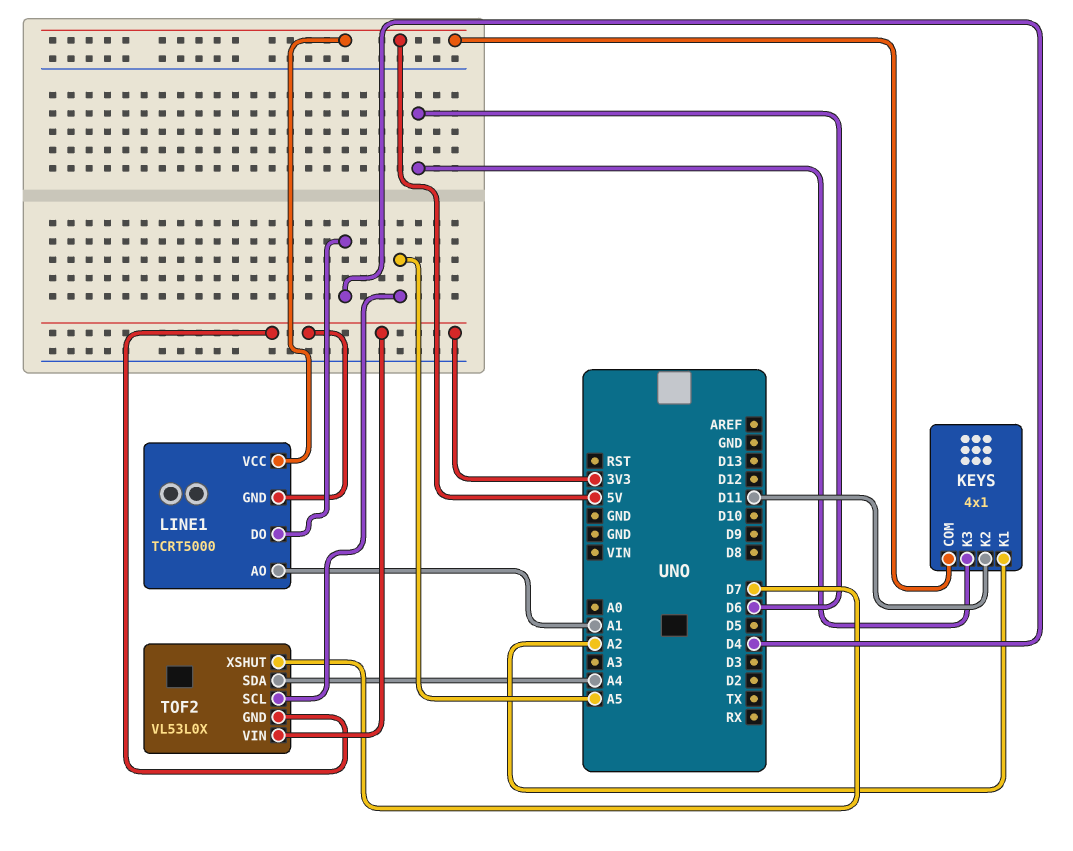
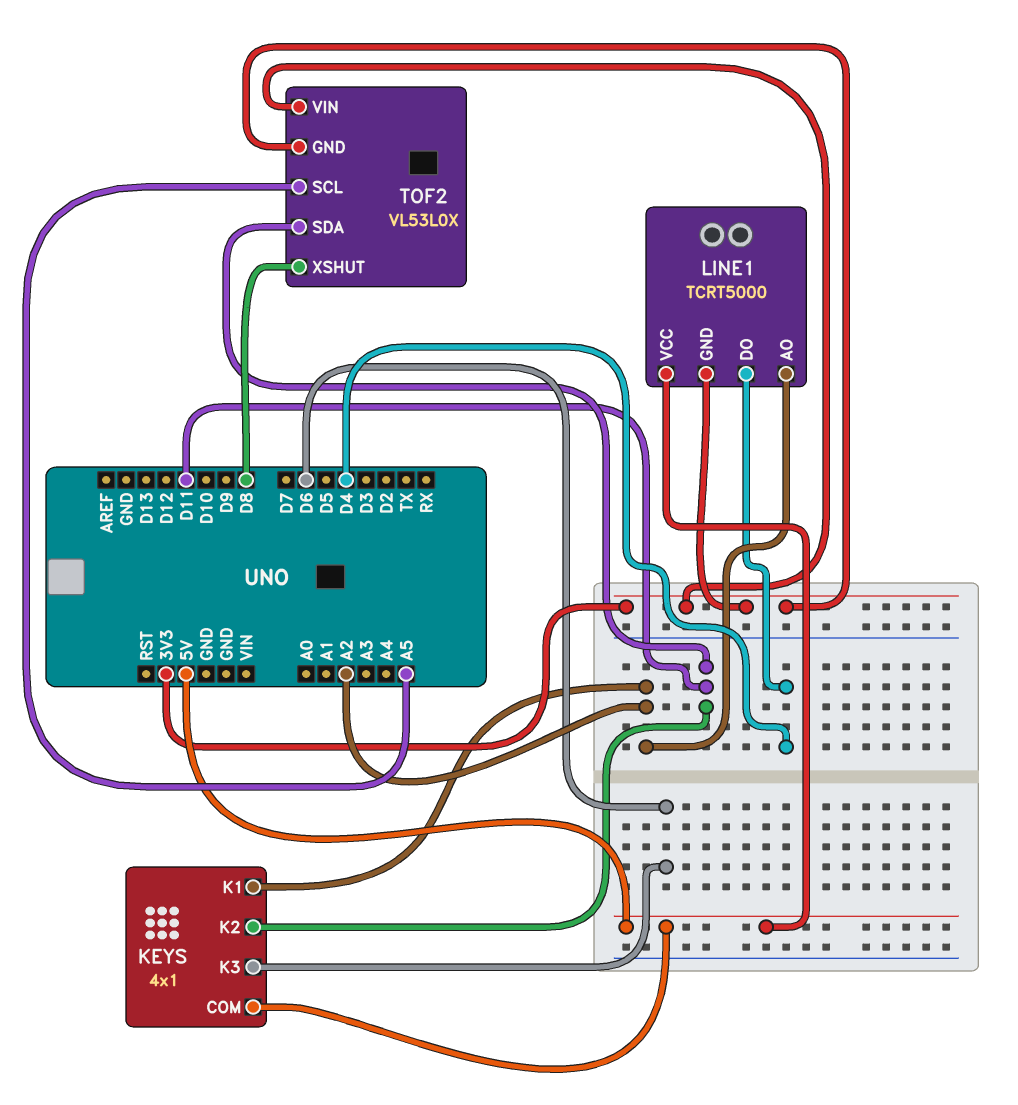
LINE1 pin AO: A1 -> A2
TOF2 pin SDA: A4 -> D11
TOF2 pin XSHUT: D7 -> D8

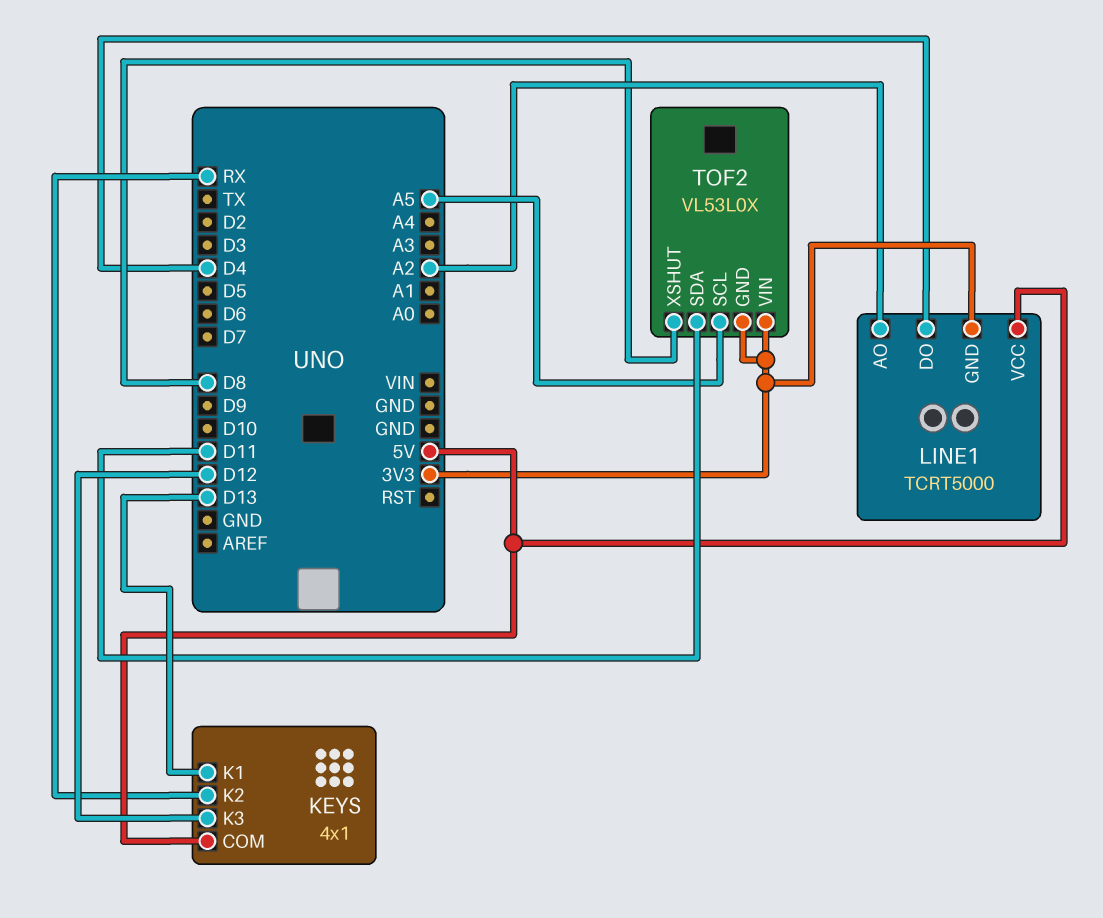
KEYS pin K1: A2 -> D13
KEYS pin K2: D11 -> RX
KEYS pin K3: D6 -> D12

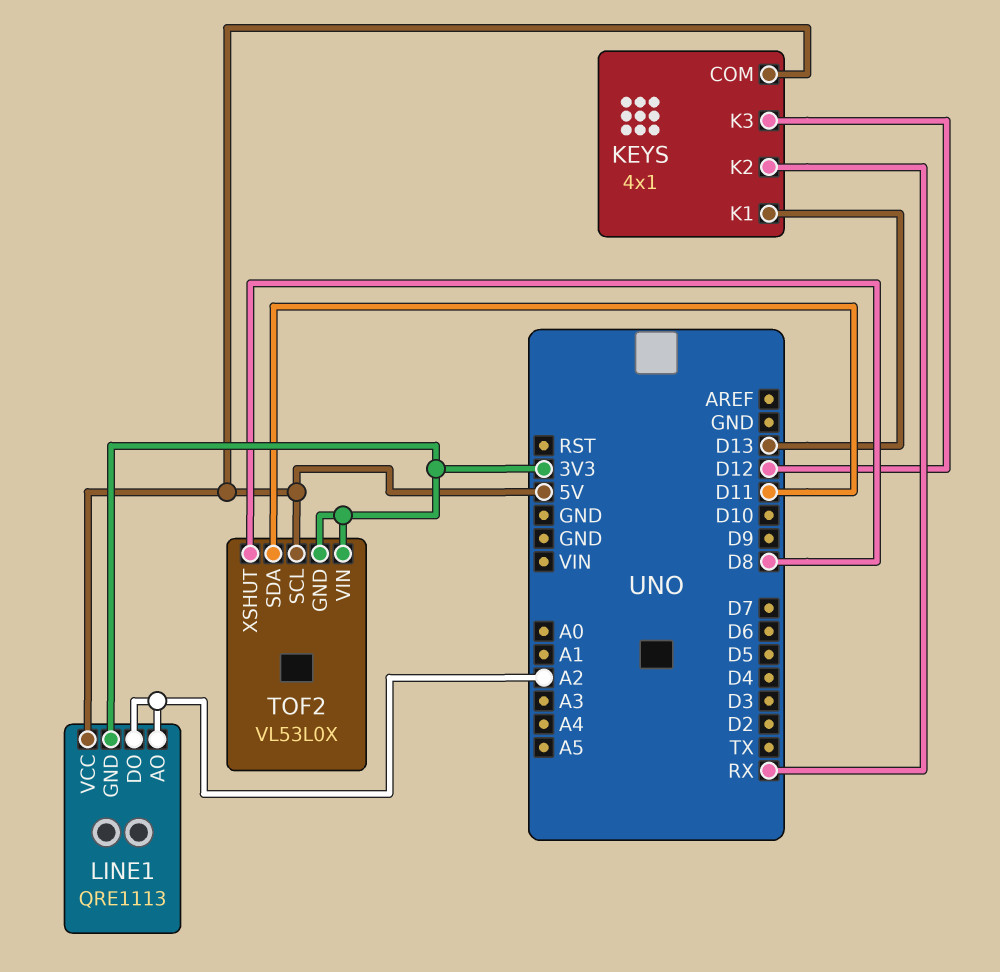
LINE1: TCRT5000 -> QRE1113
LINE1 pin DO: D4 -> A2
TOF2 pin SCL: A5 -> 5V

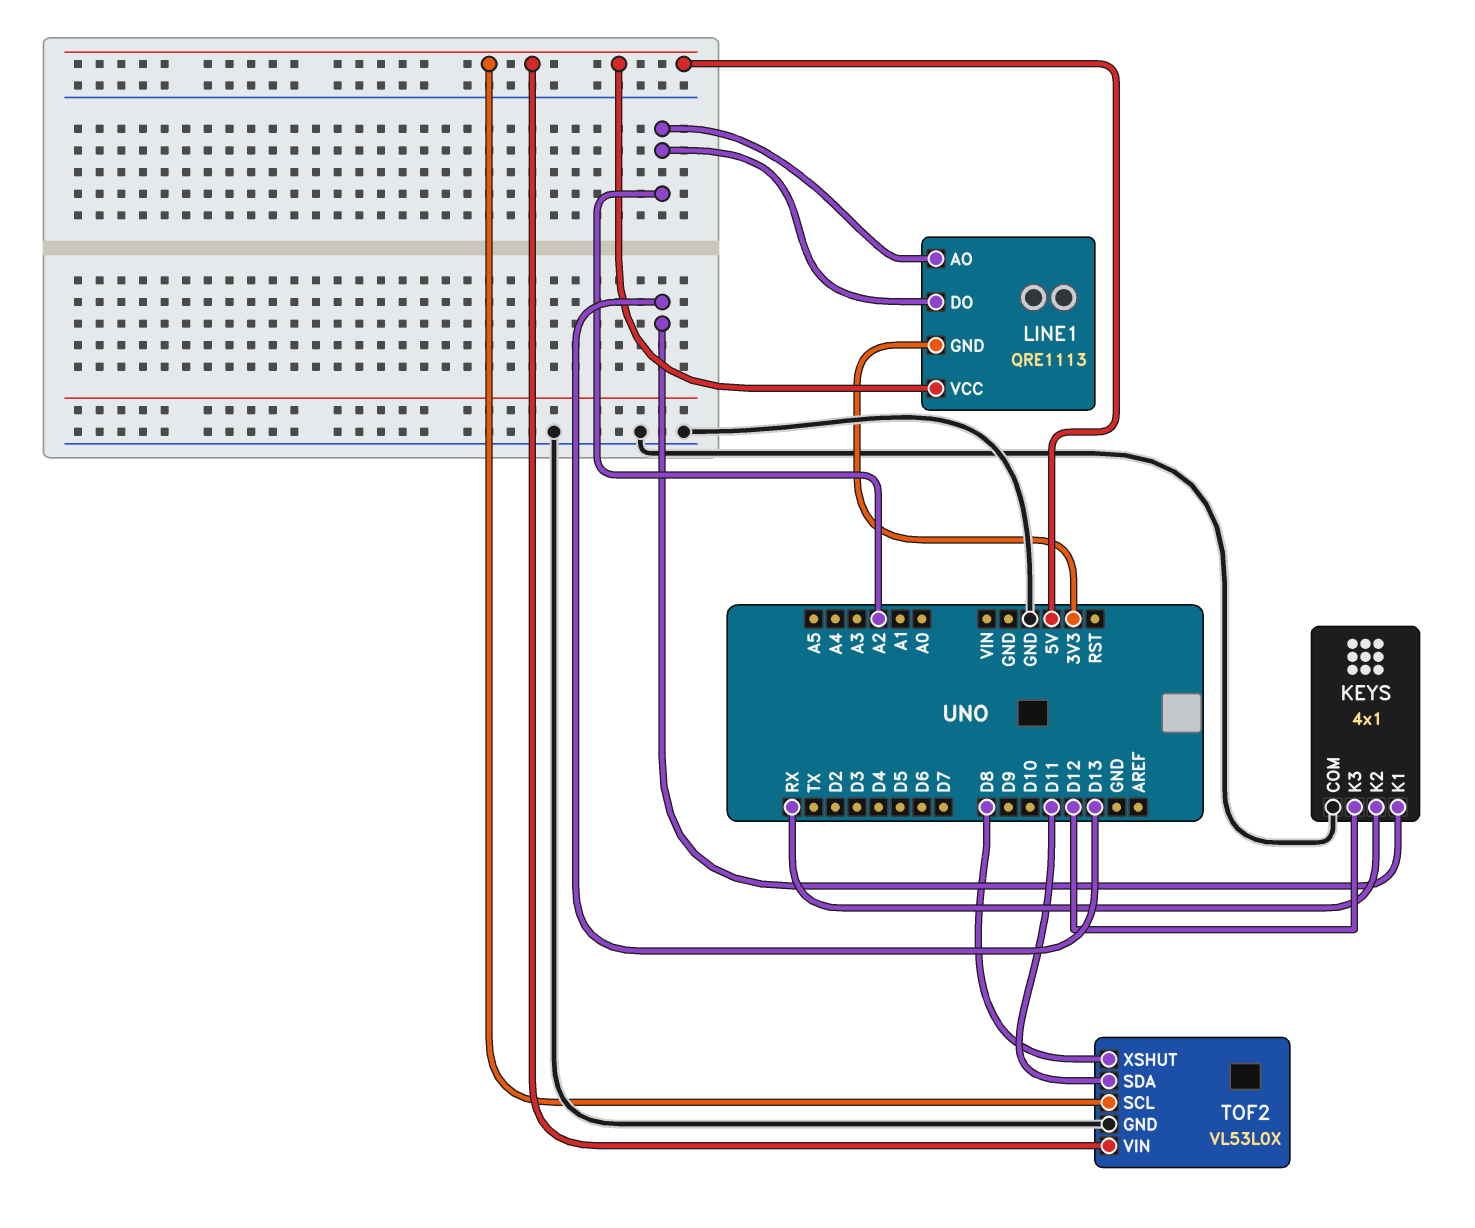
KEYS pin COM: 5V -> GND
TOF2 pin GND: 3V3 -> GND
TOF2 pin VIN: 3V3 -> 5V

